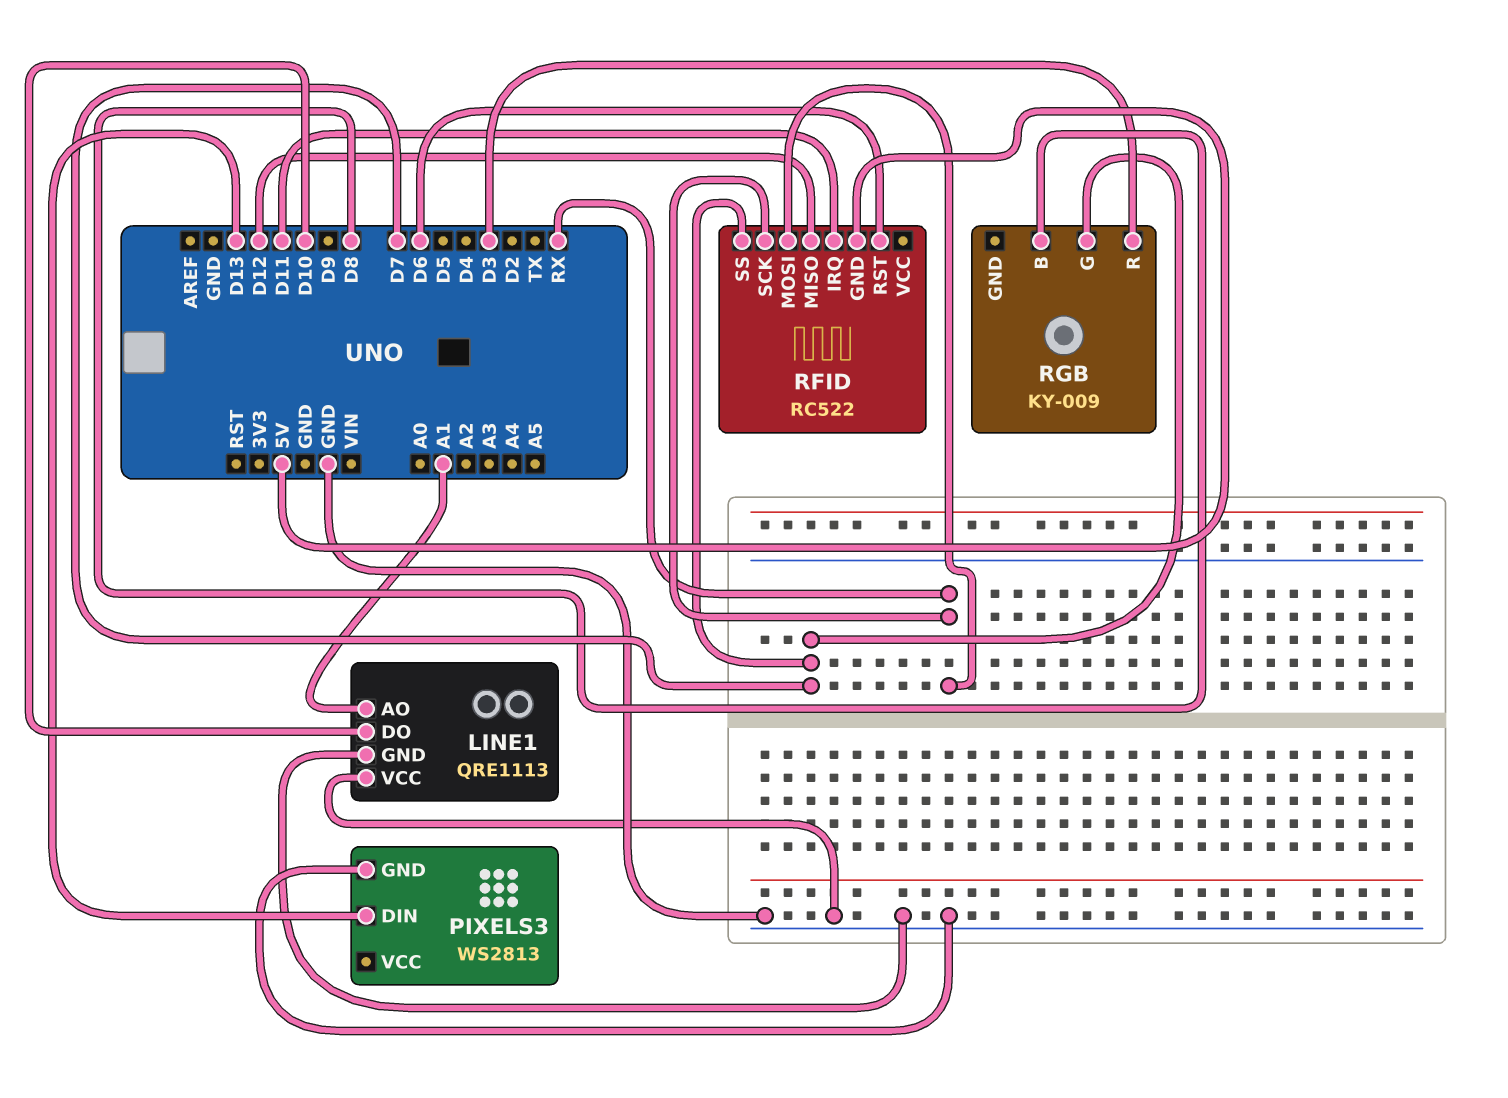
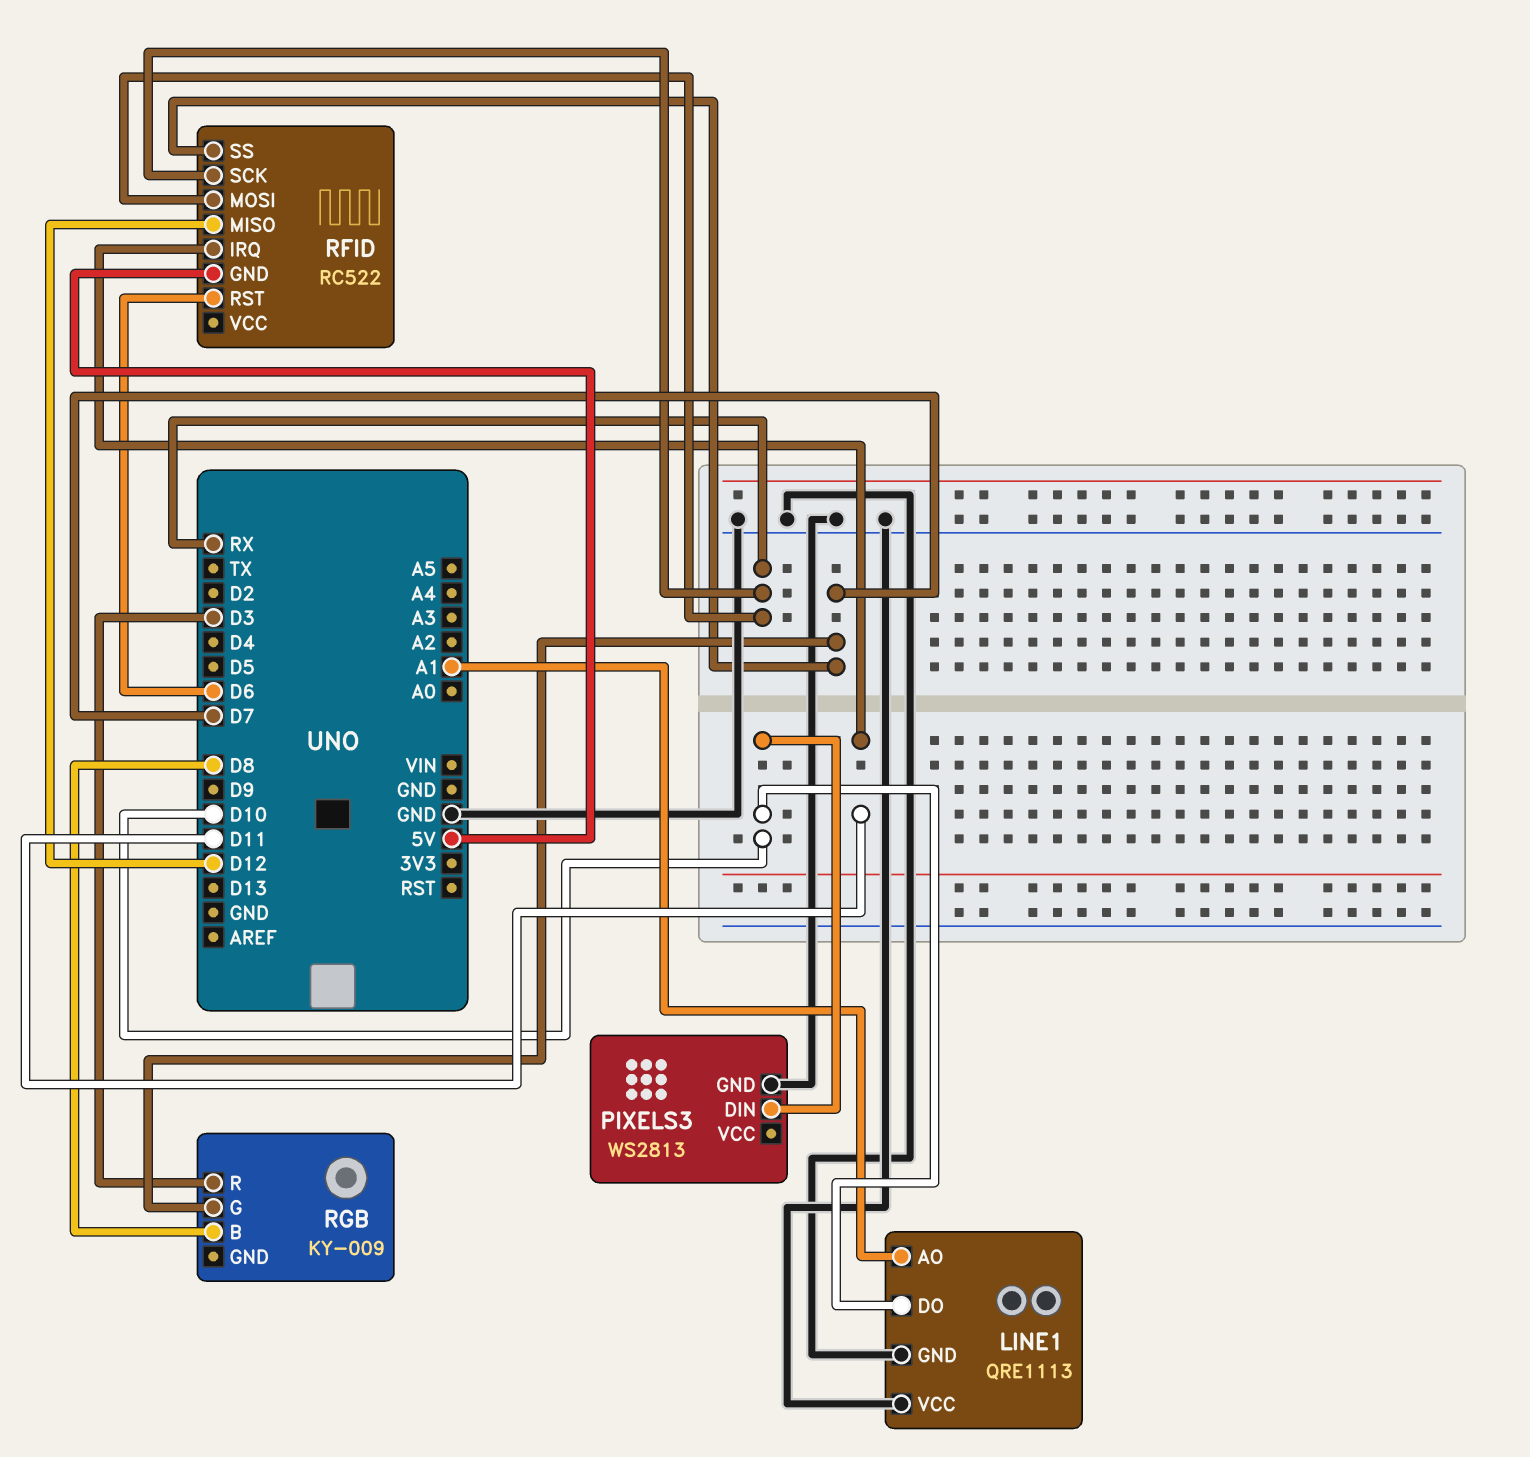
PIXELS3 pin DIN: D13 -> D10

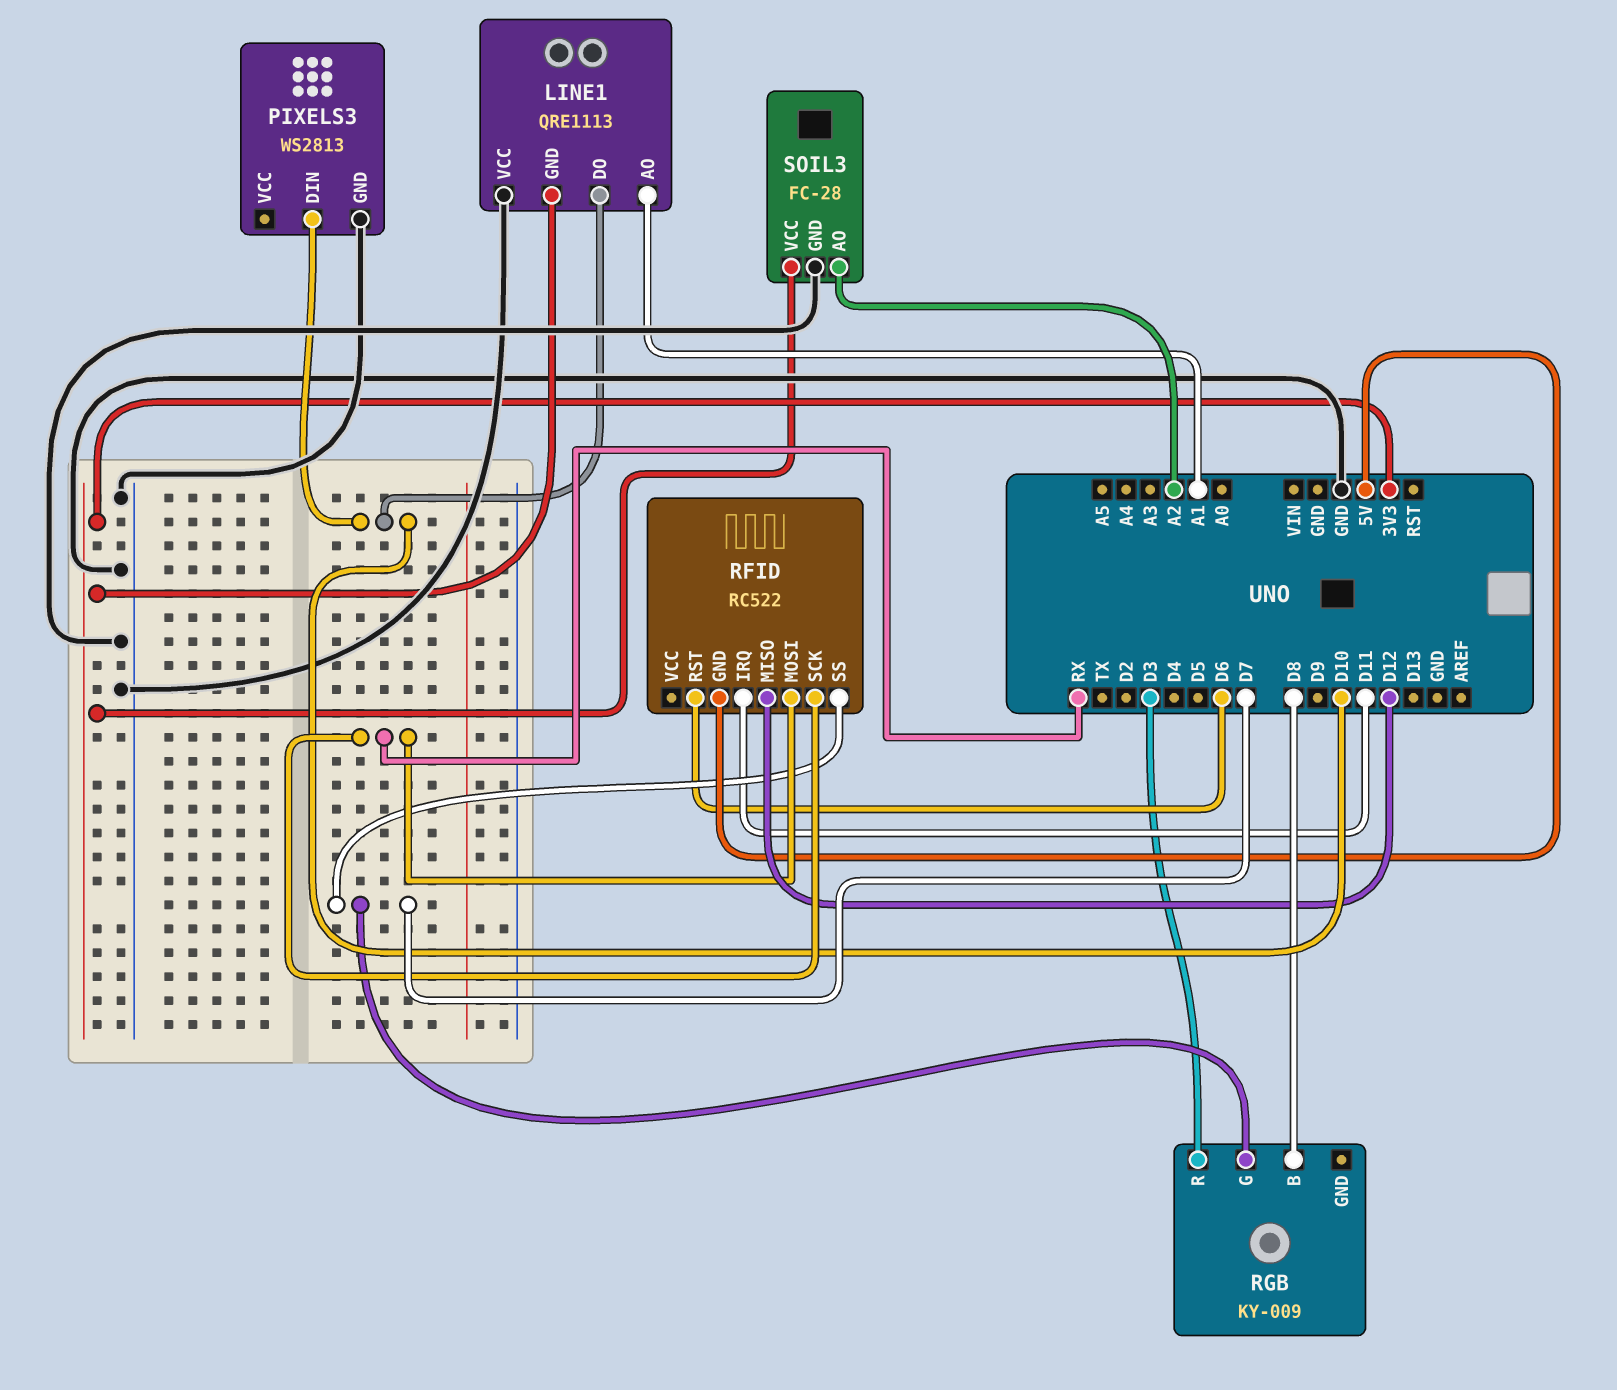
LINE1 pin GND: GND -> 3V3
SOIL3: none -> FC-28
SOIL3 pin AO: none -> A2
SOIL3 pin GND: none -> GND
SOIL3 pin VCC: none -> 3V3

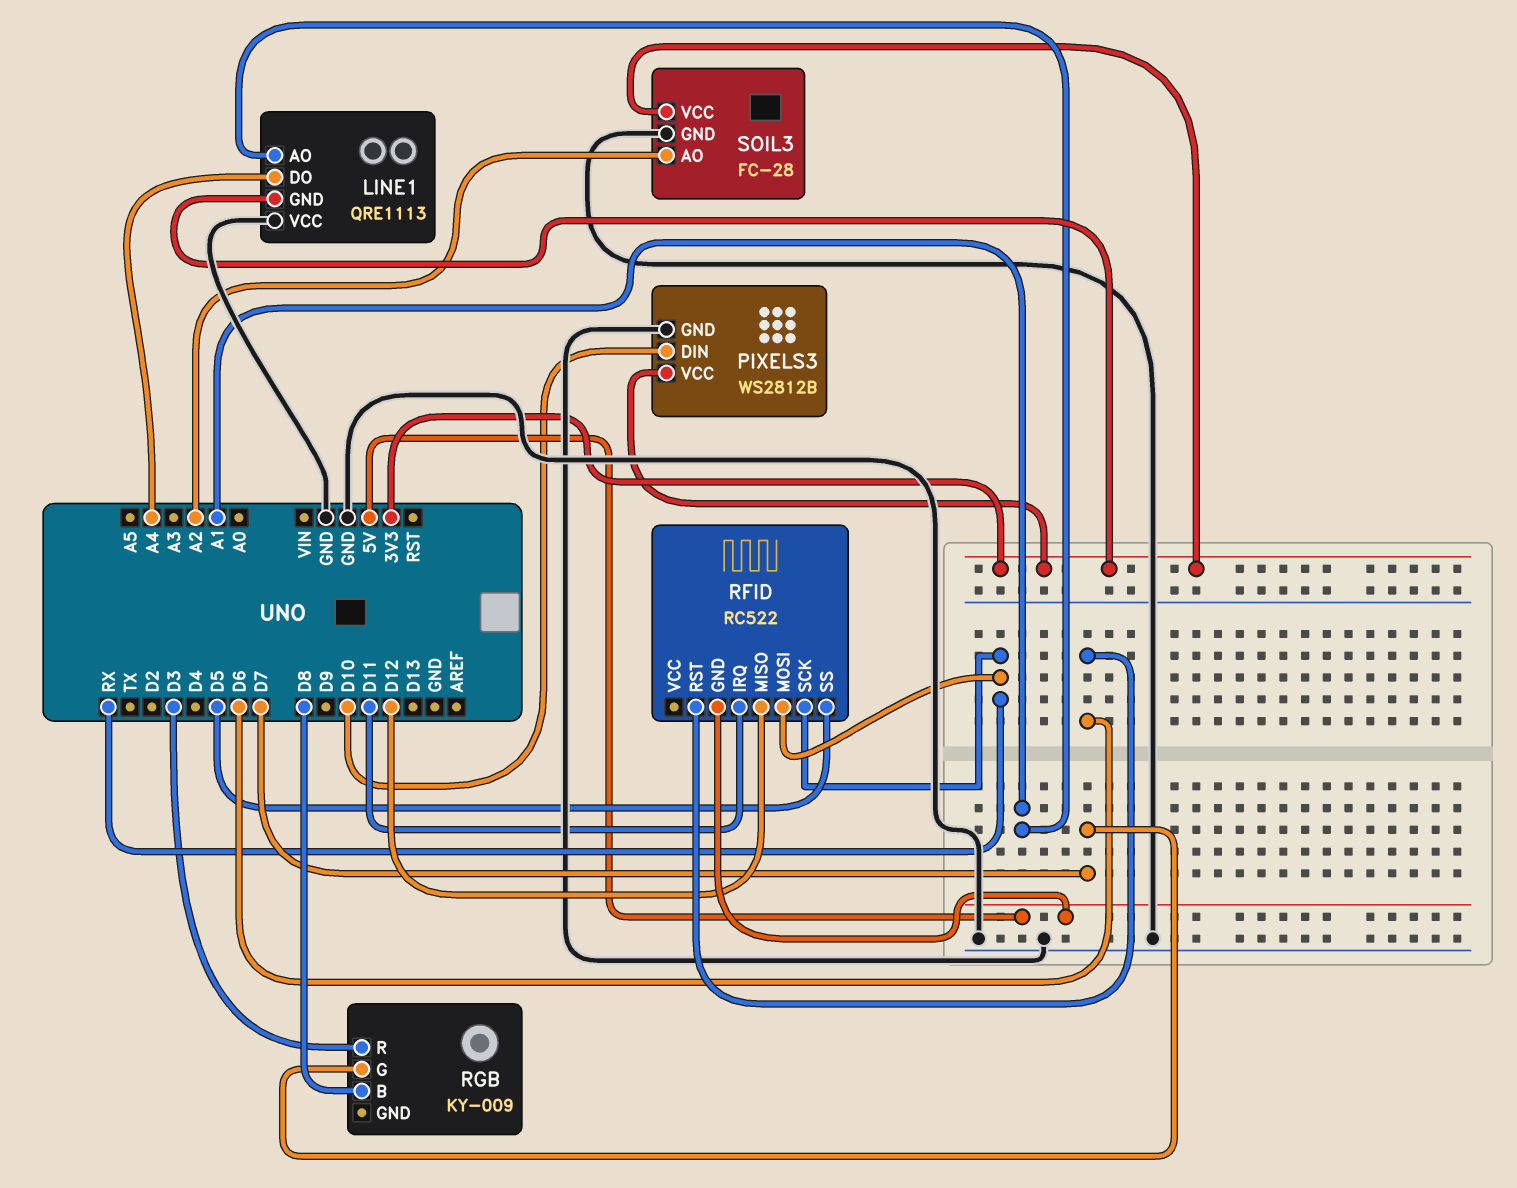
LINE1 pin DO: D10 -> A4
PIXELS3: WS2813 -> WS2812B
PIXELS3 pin VCC: none -> 3V3
RFID pin SS: D7 -> D5

